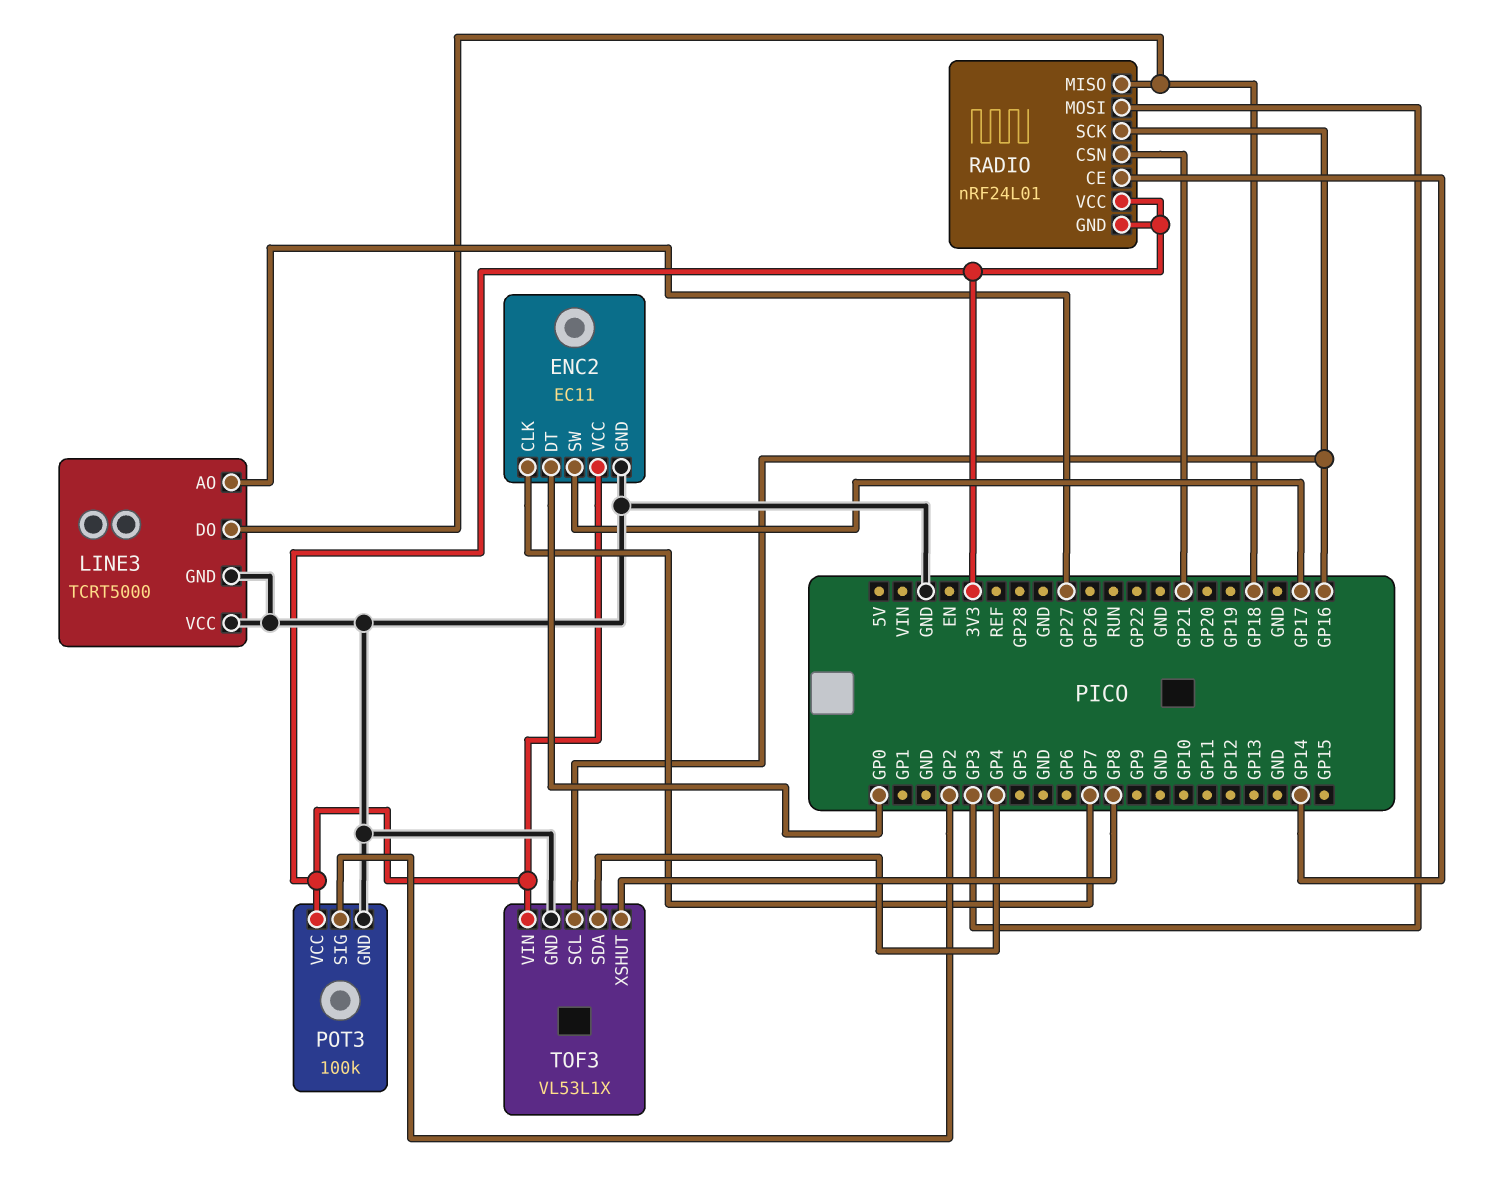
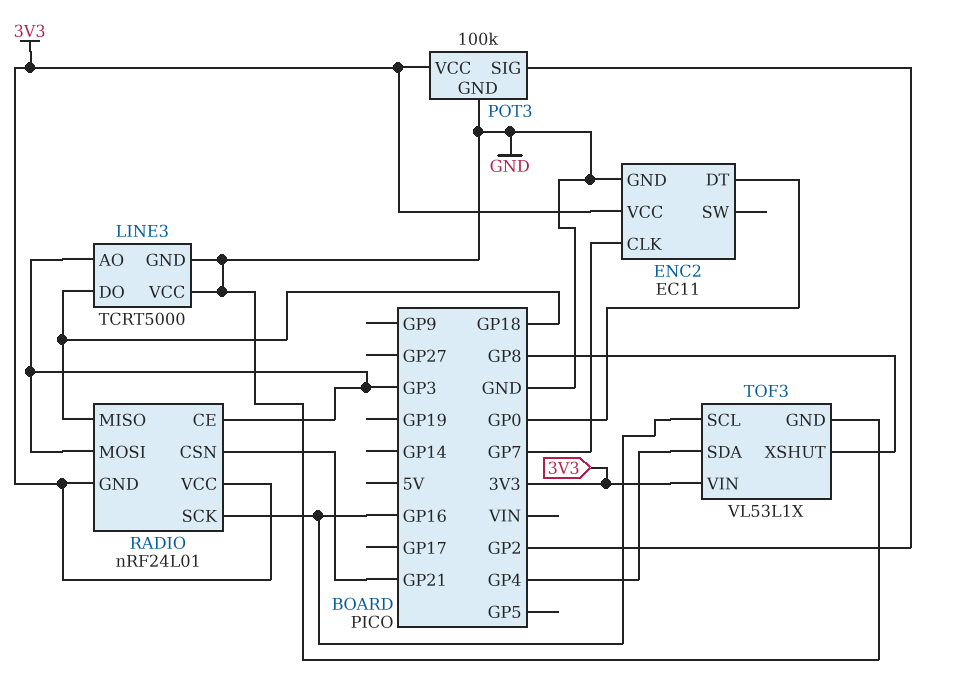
ENC2 pin SW: GP17 -> none
LINE3 pin AO: GP27 -> GP3
RADIO pin CE: GP14 -> GP3

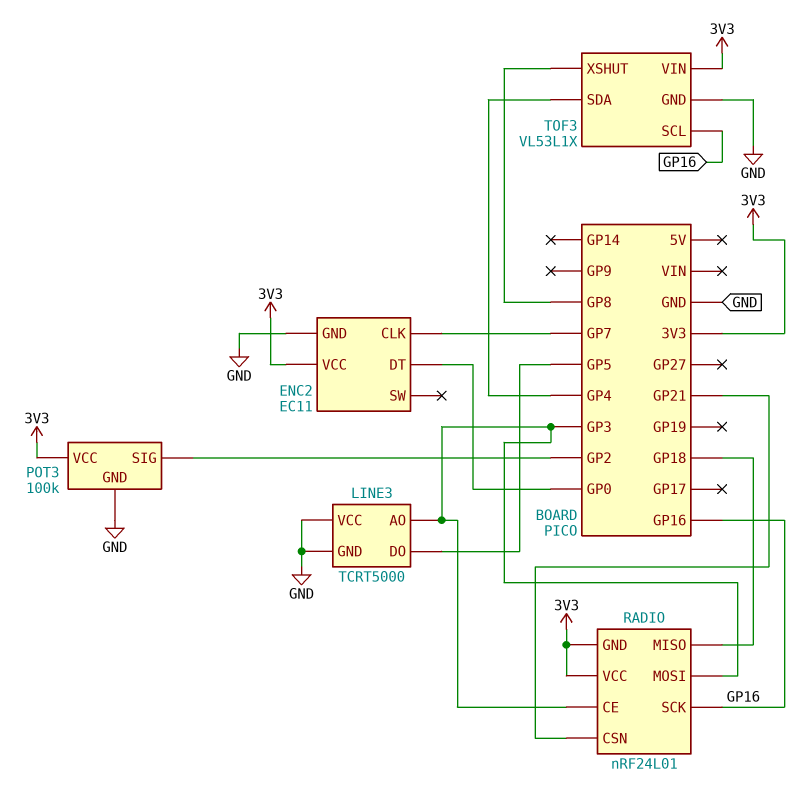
LINE3 pin DO: GP18 -> GP5

